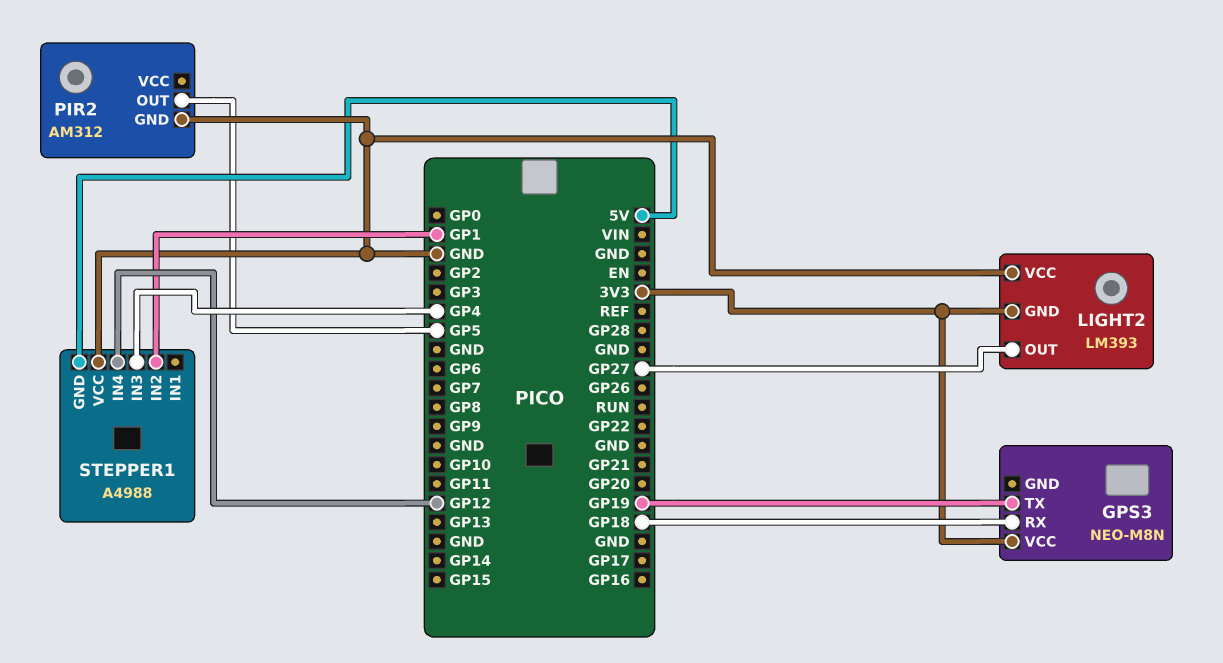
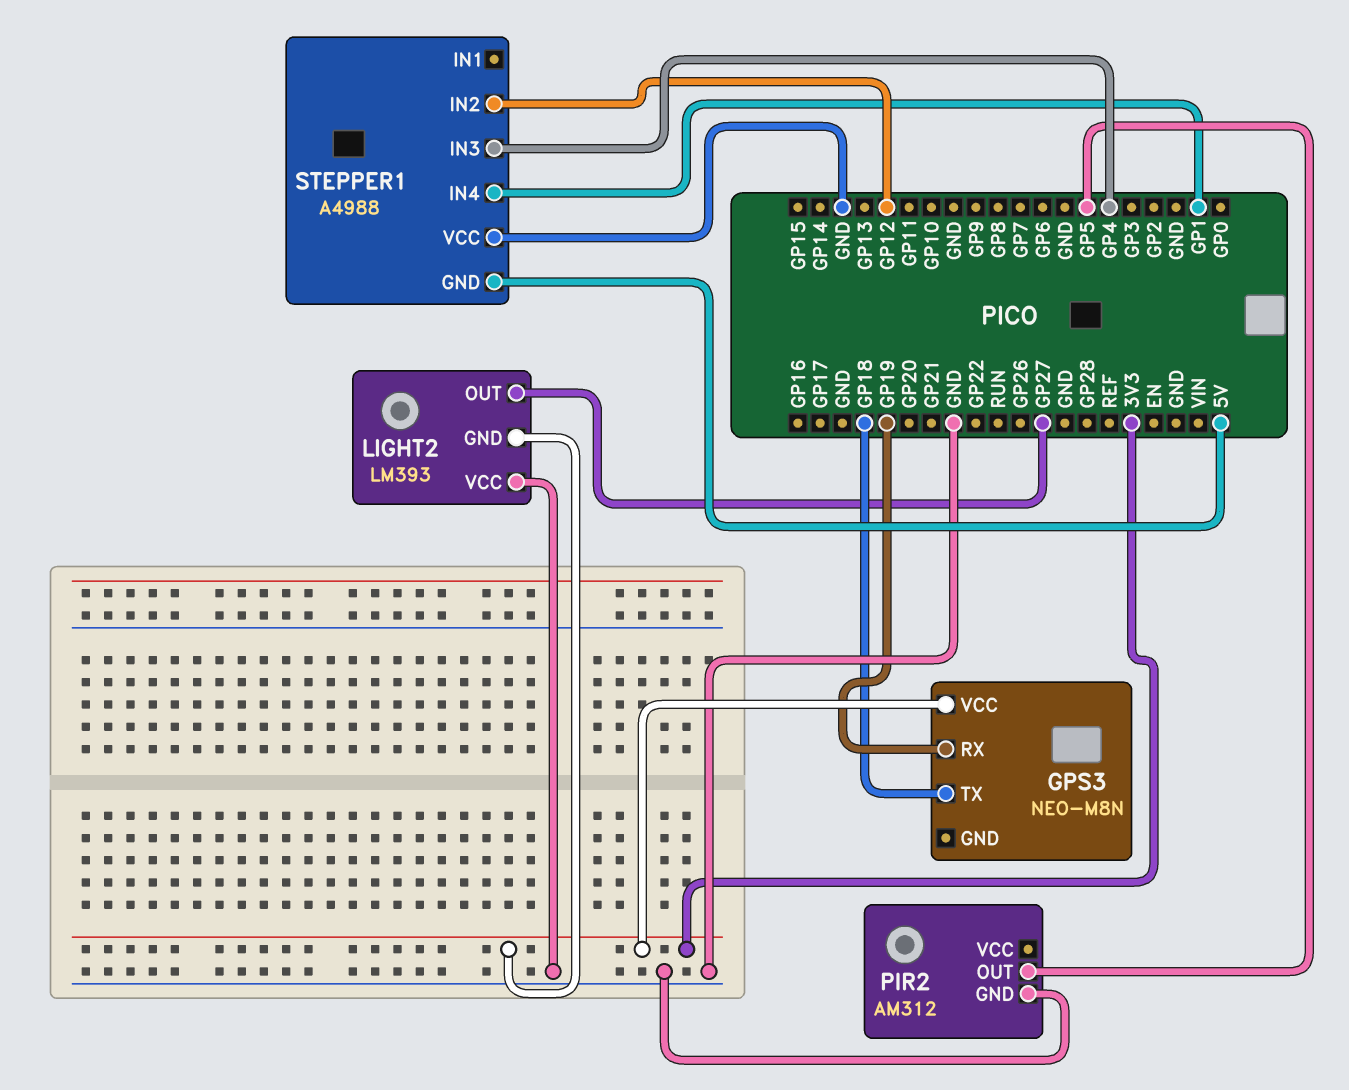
GPS3 pin RX: GP18 -> GP19
GPS3 pin TX: GP19 -> GP18
STEPPER1 pin IN2: GP1 -> GP12
STEPPER1 pin IN4: GP12 -> GP1

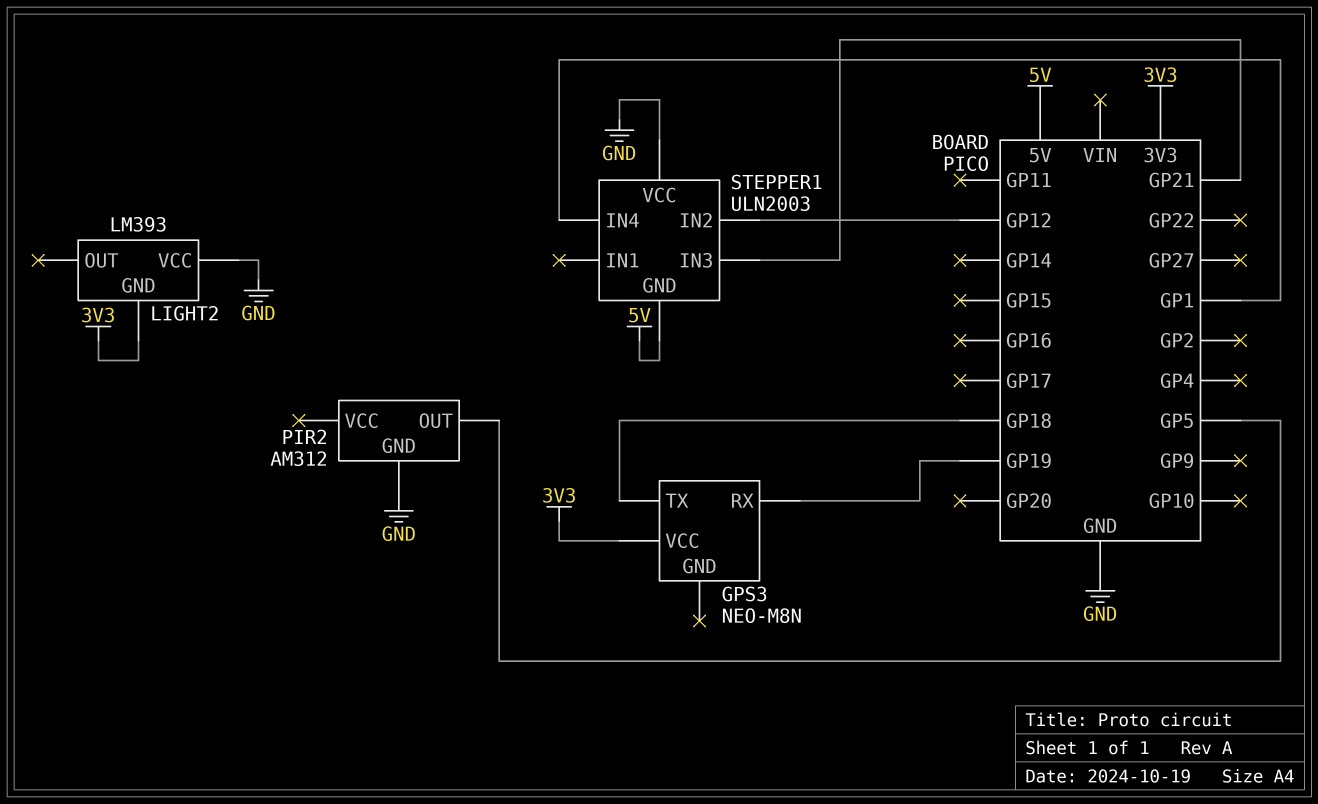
LIGHT2 pin OUT: GP27 -> none
STEPPER1: A4988 -> ULN2003
STEPPER1 pin IN3: GP4 -> GP21

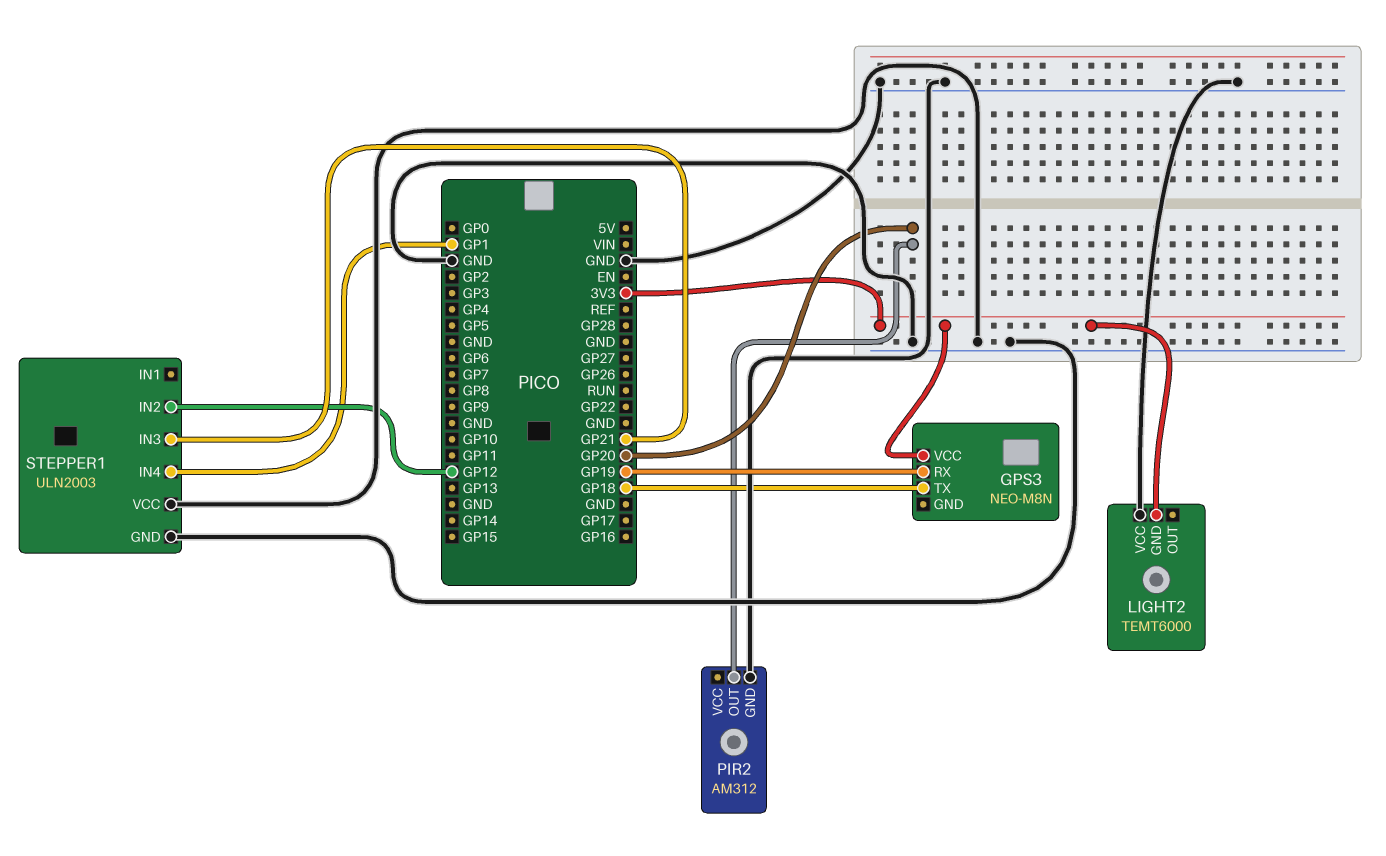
LIGHT2: LM393 -> TEMT6000
PIR2 pin OUT: GP5 -> GP20
STEPPER1 pin GND: 5V -> GND

